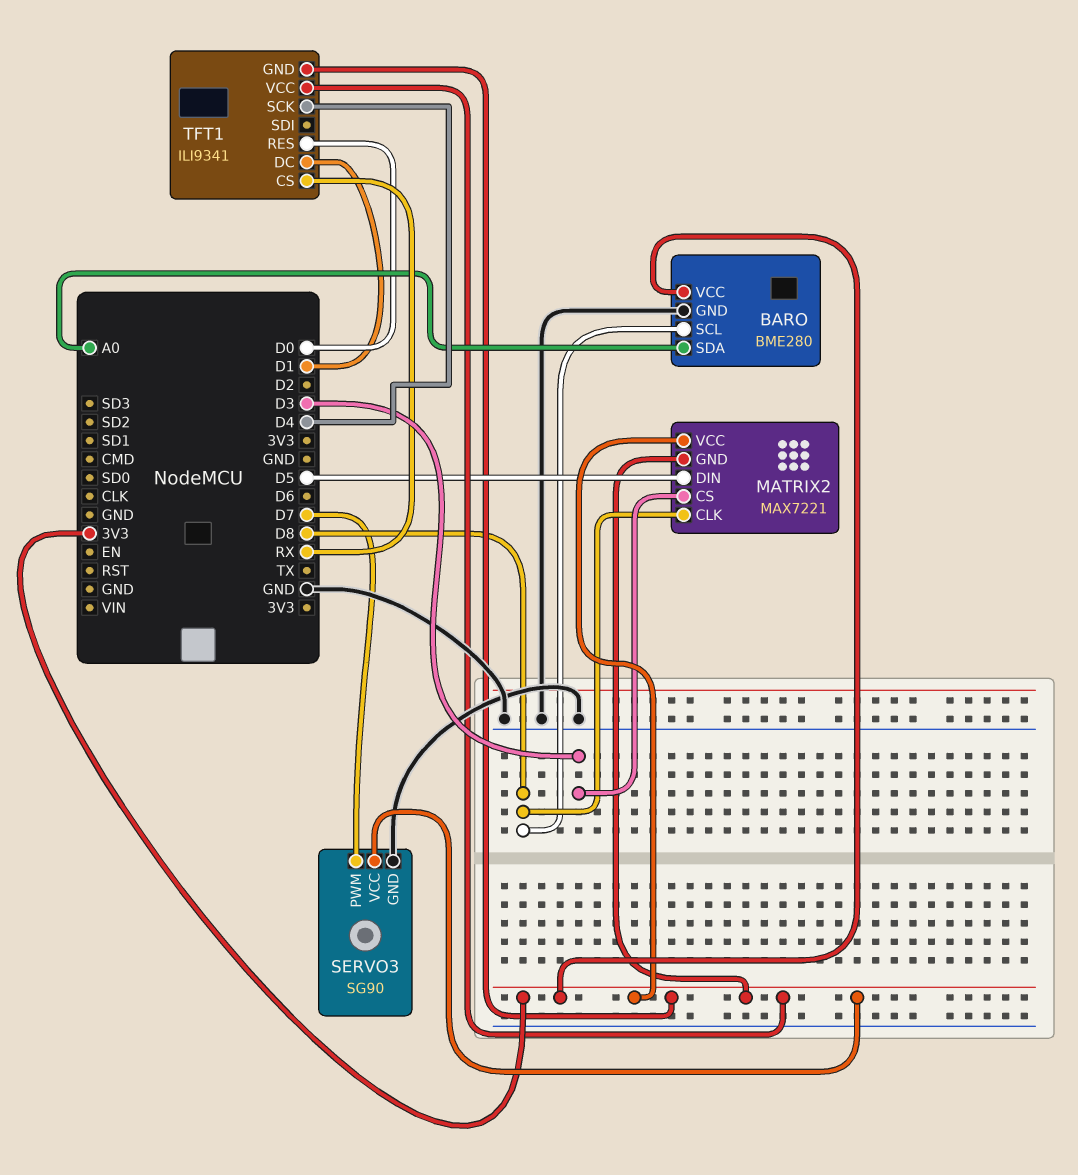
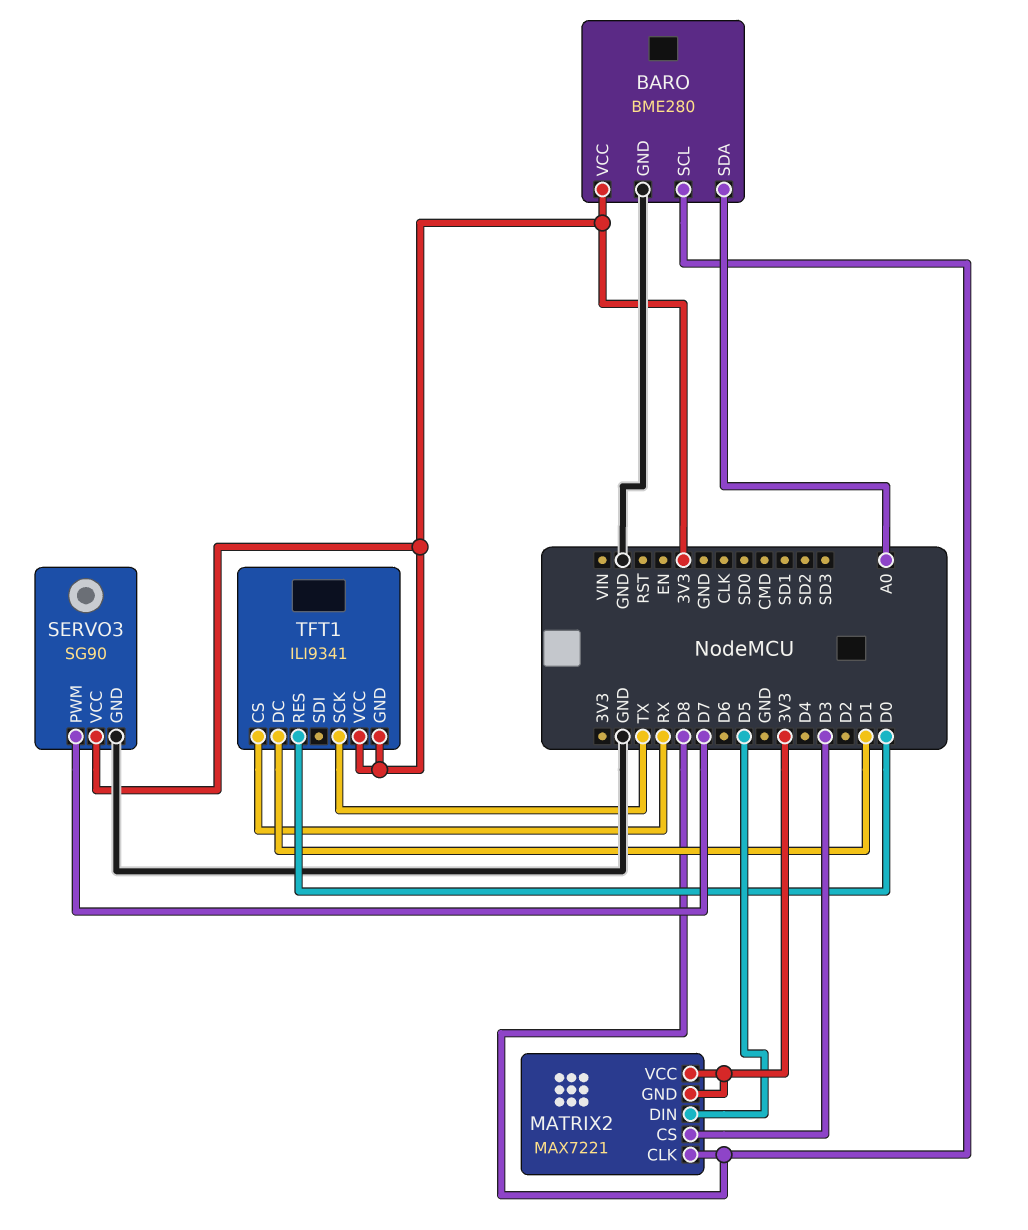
TFT1 pin SCK: D4 -> TX

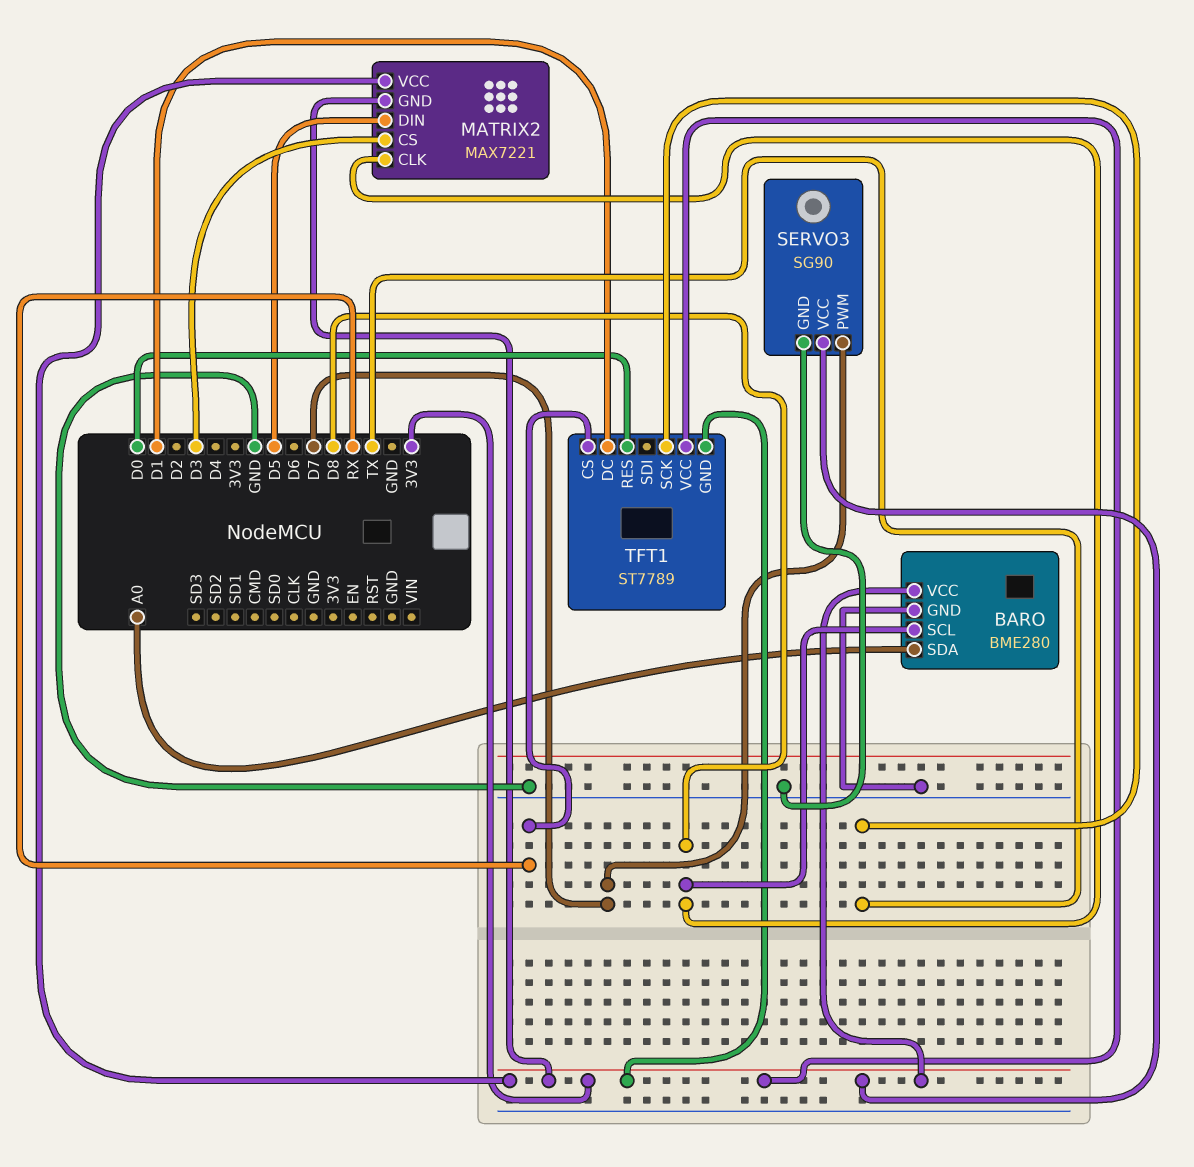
TFT1: ILI9341 -> ST7789

